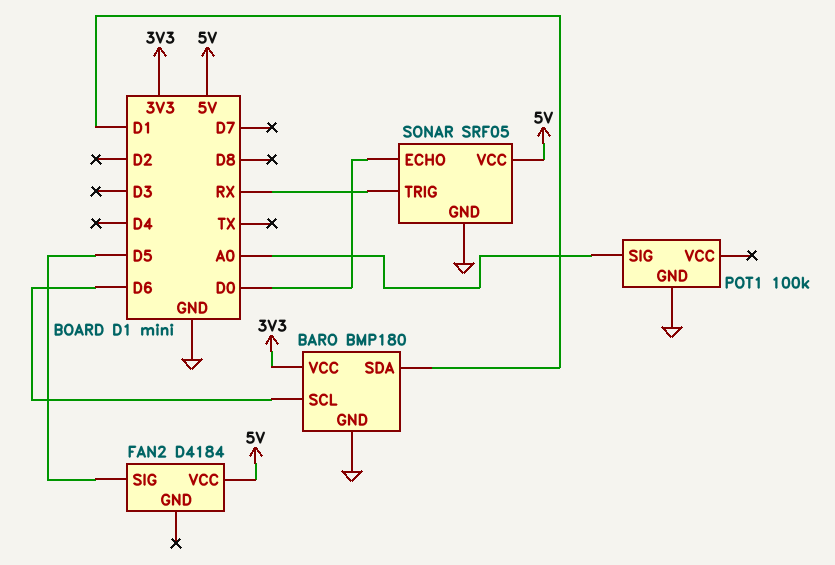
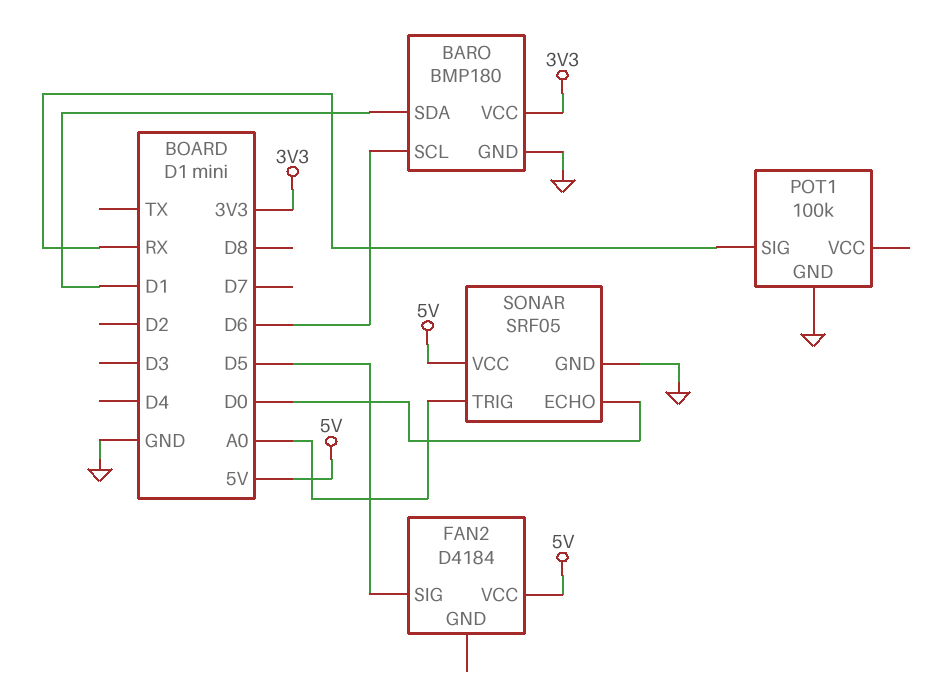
POT1 pin SIG: A0 -> RX
SONAR pin TRIG: RX -> A0

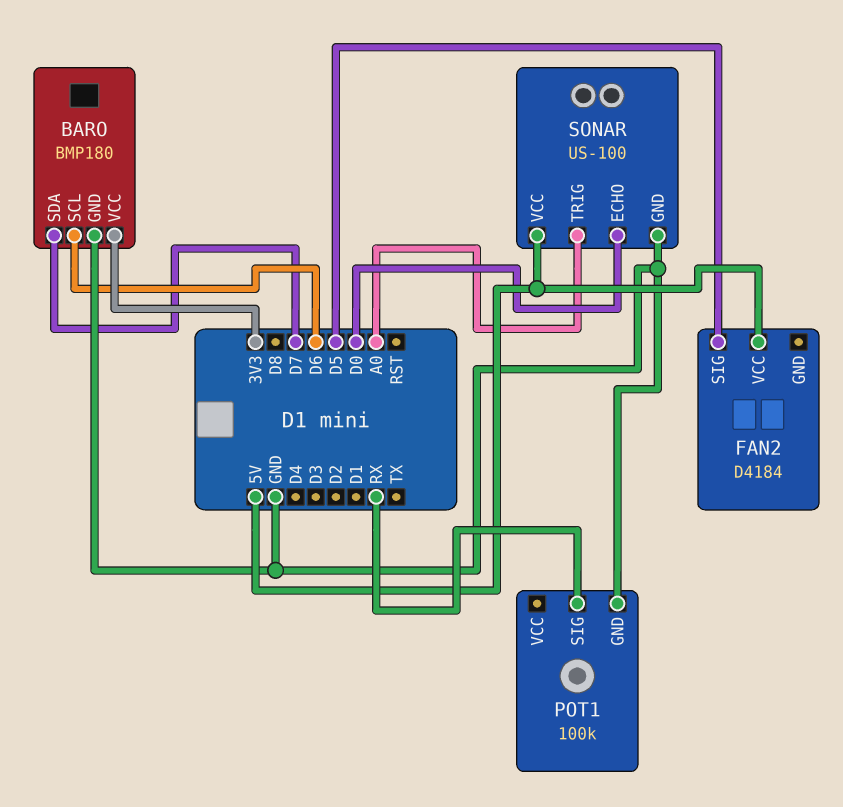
BARO pin SDA: D1 -> D7
SONAR: SRF05 -> US-100

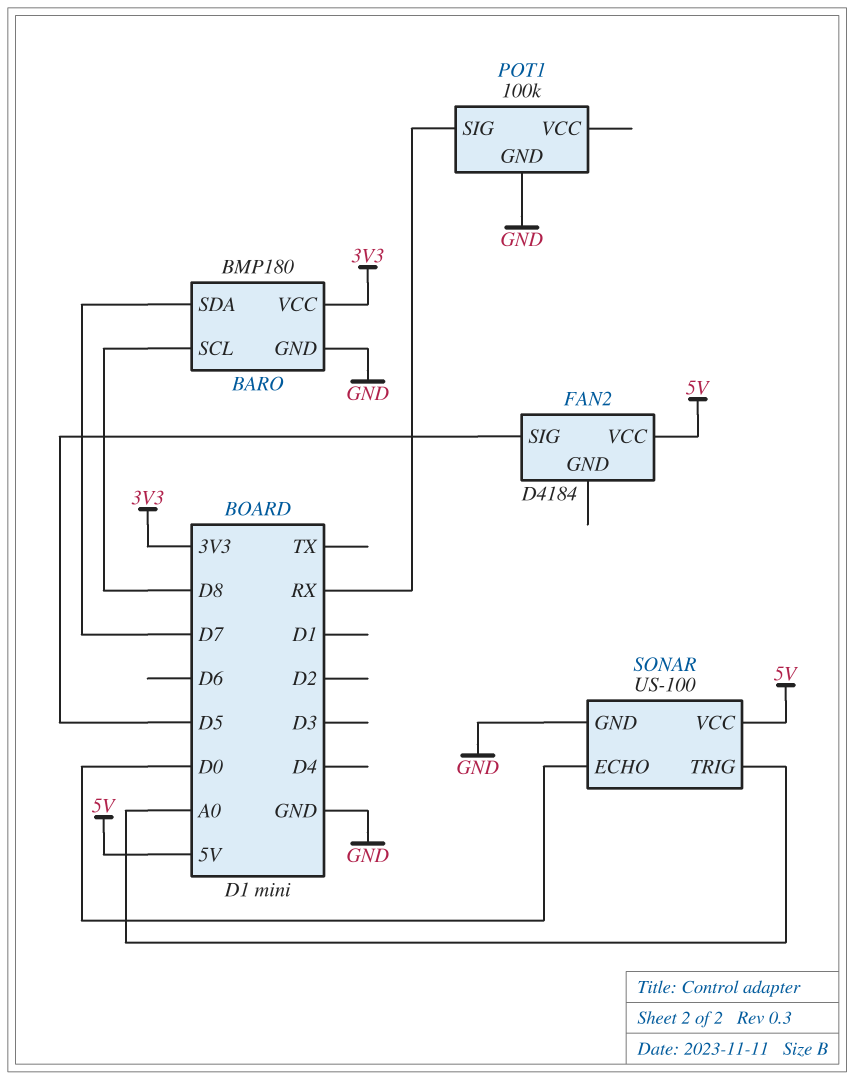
BARO pin SCL: D6 -> D8

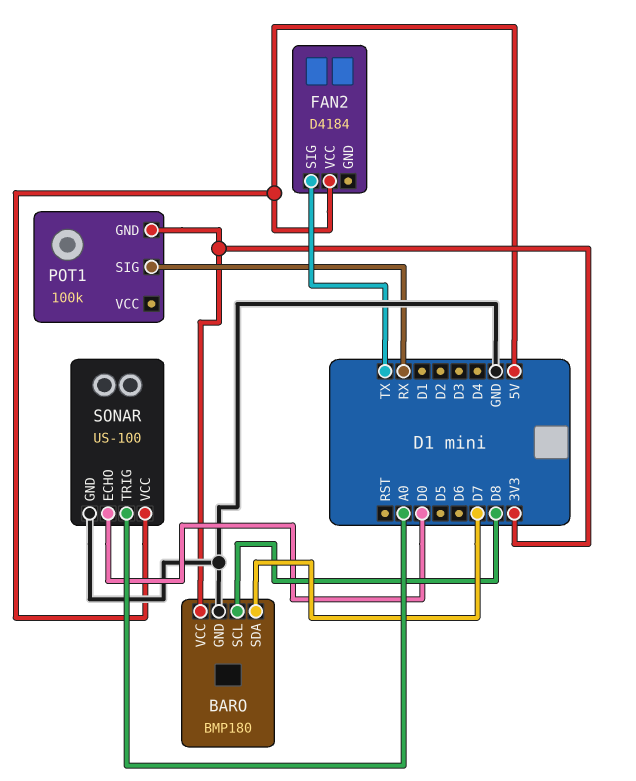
FAN2 pin SIG: D5 -> TX
POT1 pin GND: GND -> 3V3

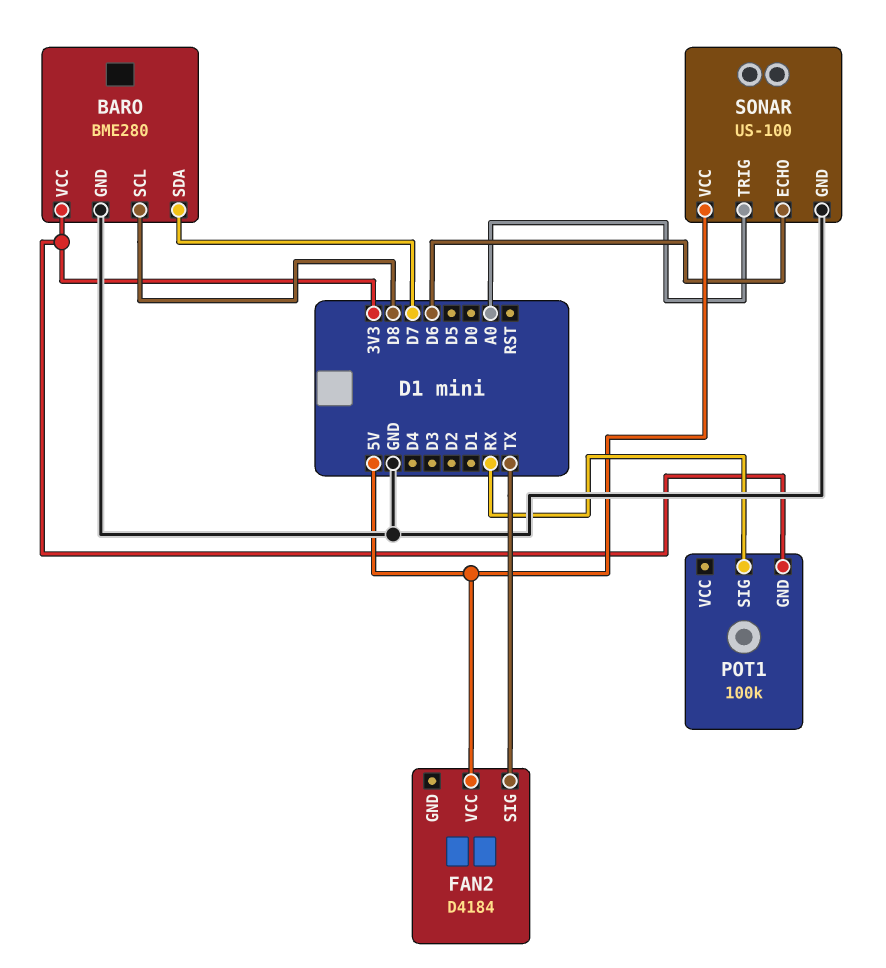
BARO: BMP180 -> BME280
SONAR pin ECHO: D0 -> D6

